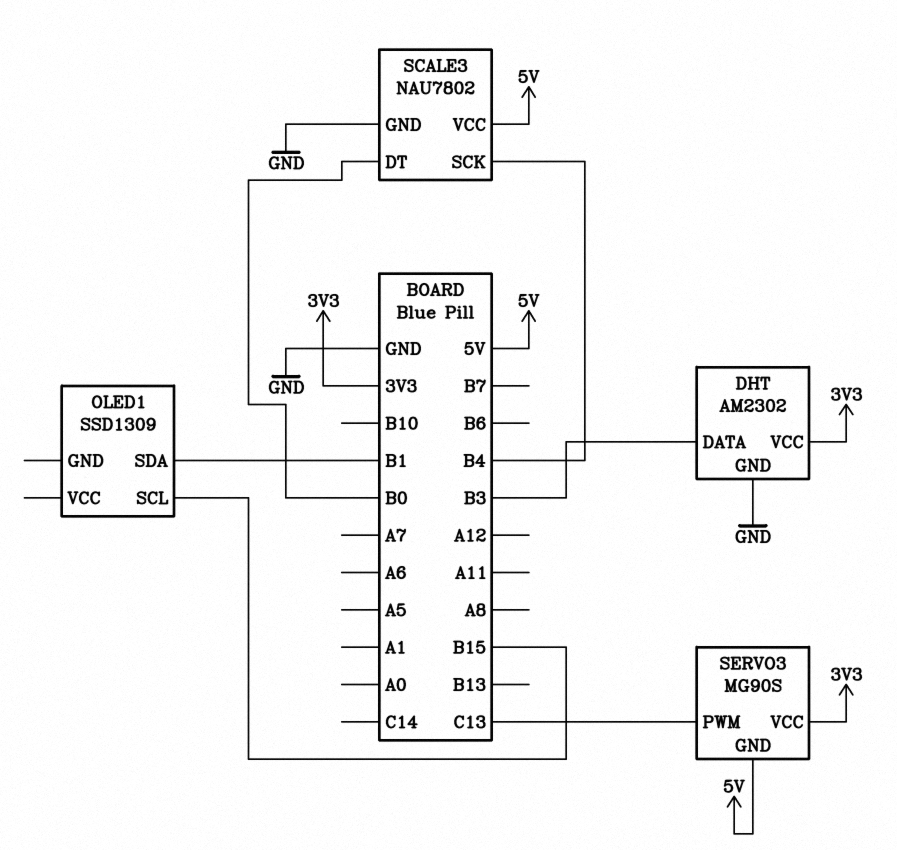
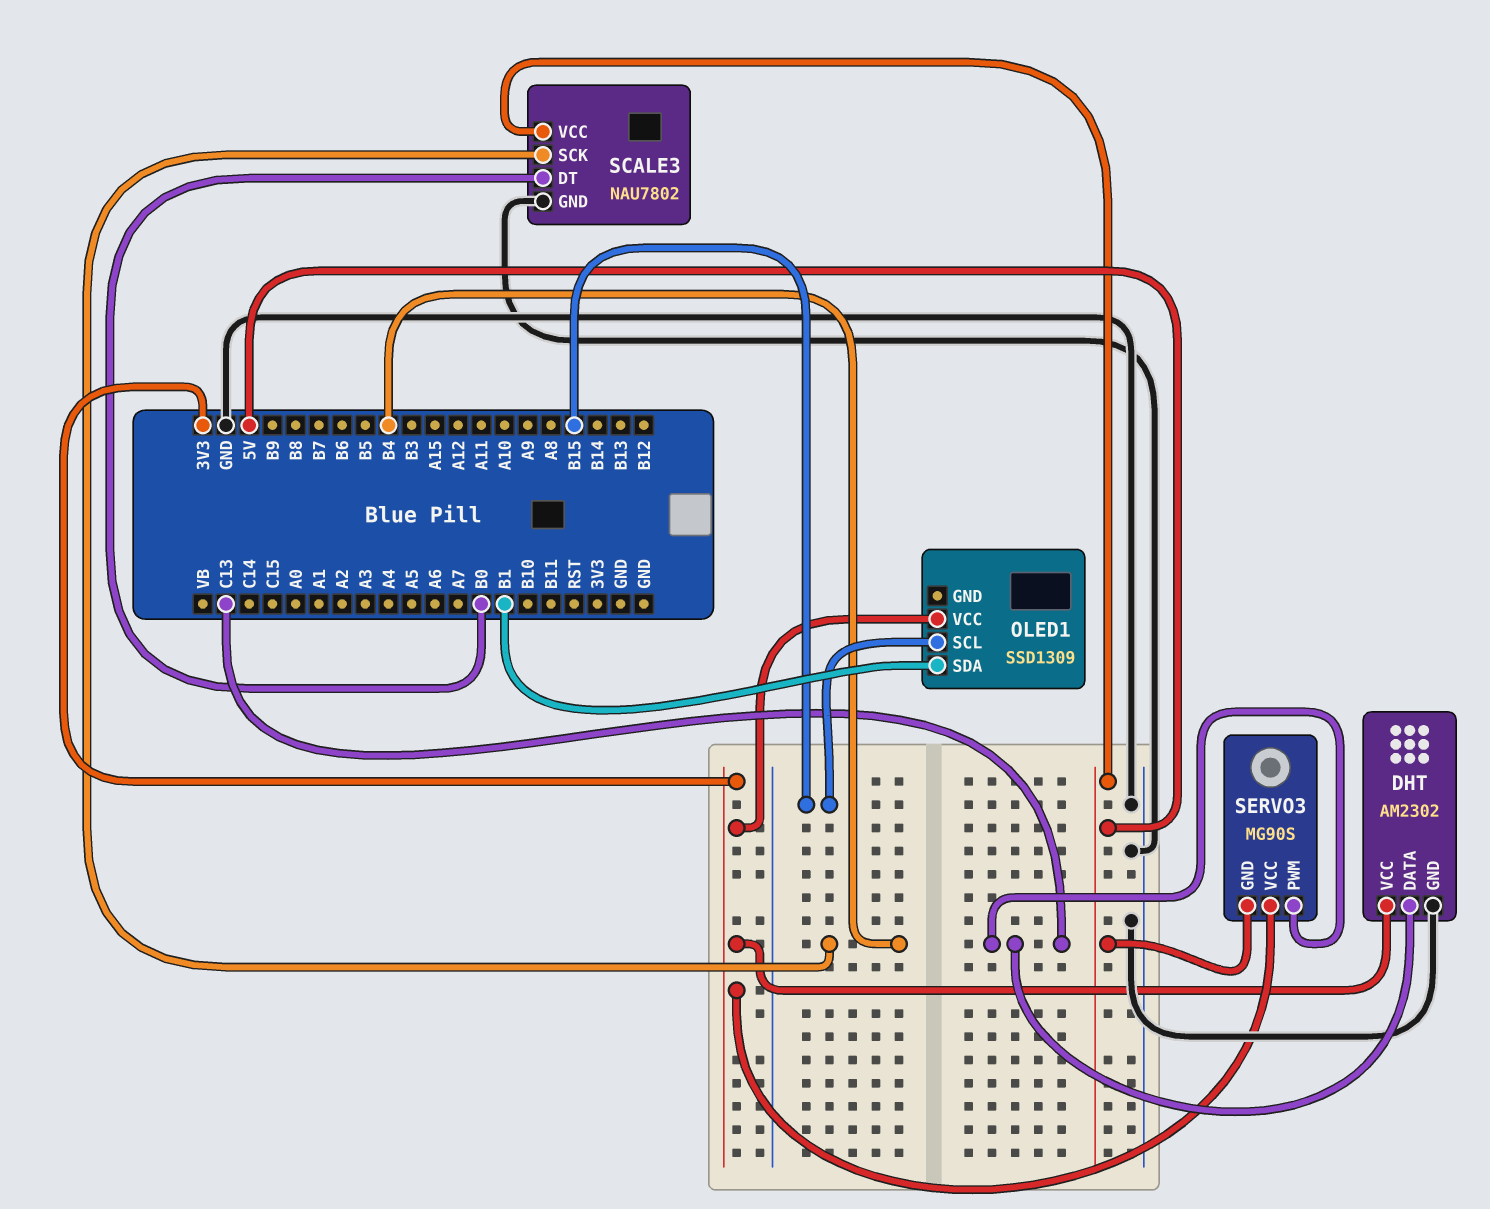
DHT pin DATA: B3 -> C13
OLED1 pin VCC: none -> 3V3

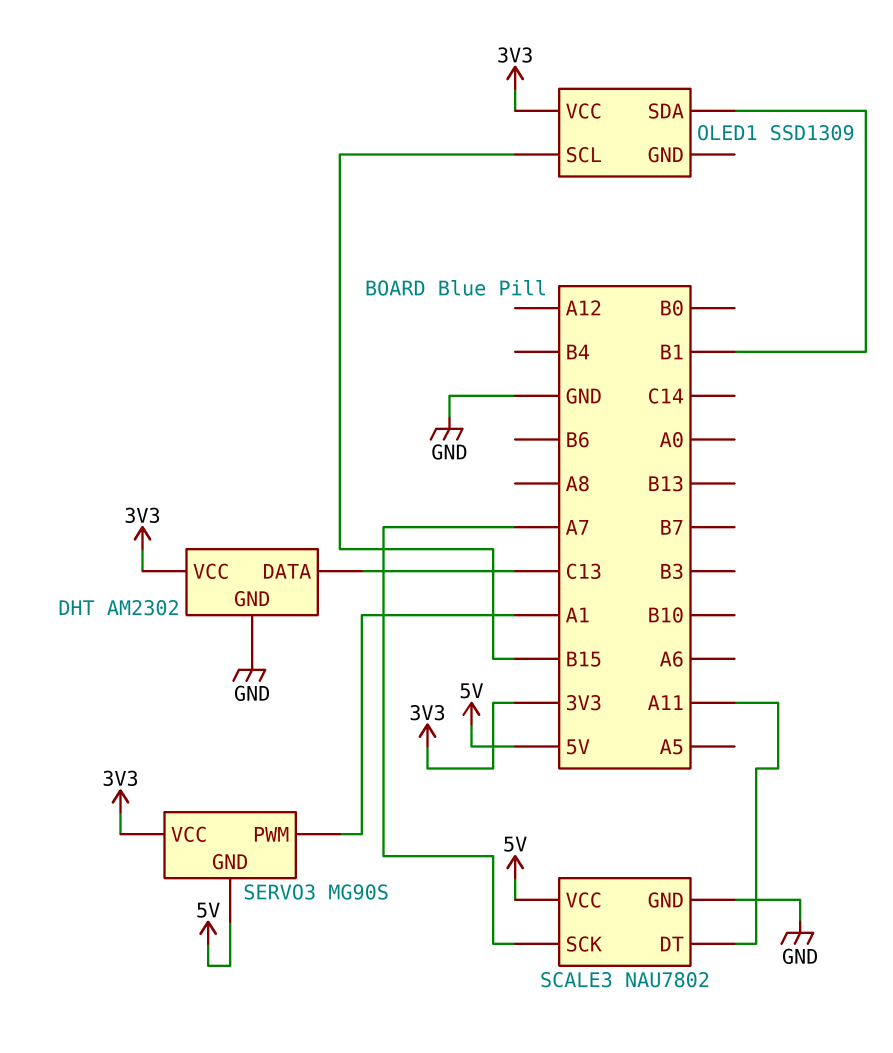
SCALE3 pin DT: B0 -> A11
SCALE3 pin SCK: B4 -> A7
SERVO3 pin PWM: C13 -> A1

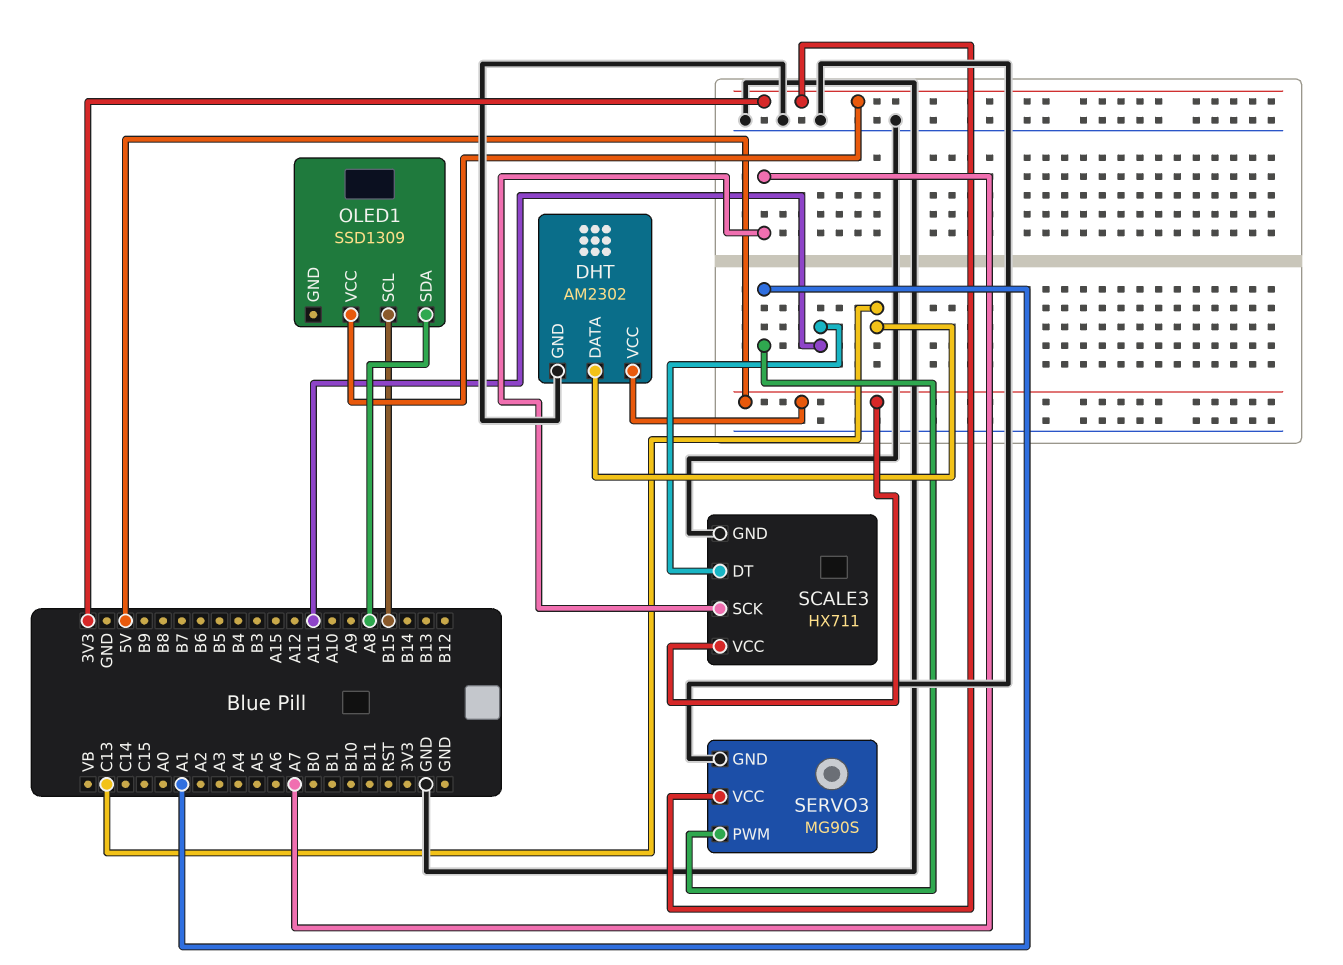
DHT pin VCC: 3V3 -> 5V
OLED1 pin SDA: B1 -> A8
SCALE3: NAU7802 -> HX711
SERVO3 pin GND: 5V -> GND

